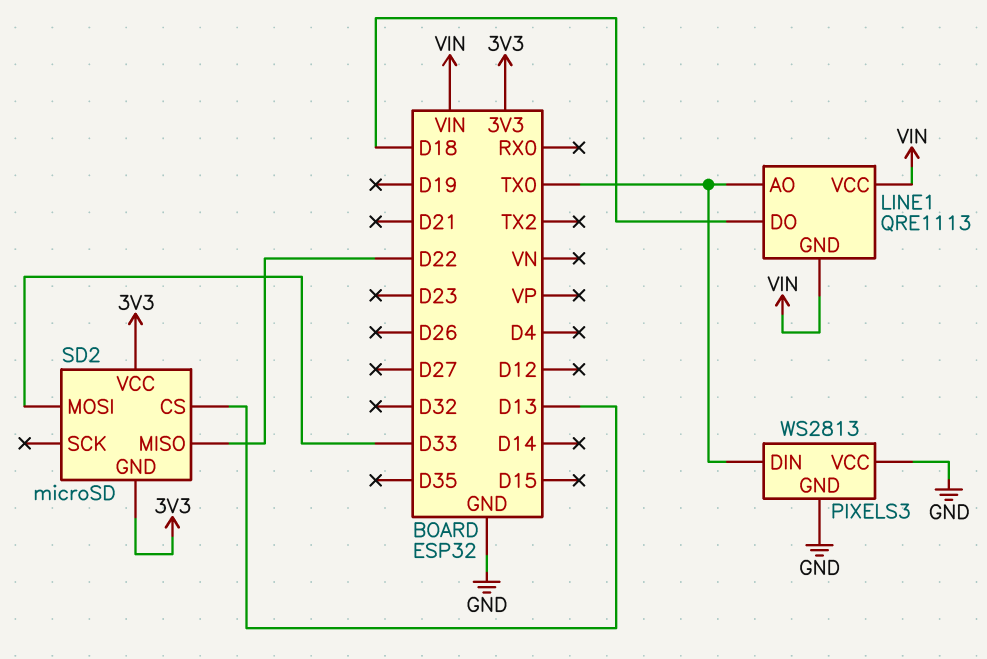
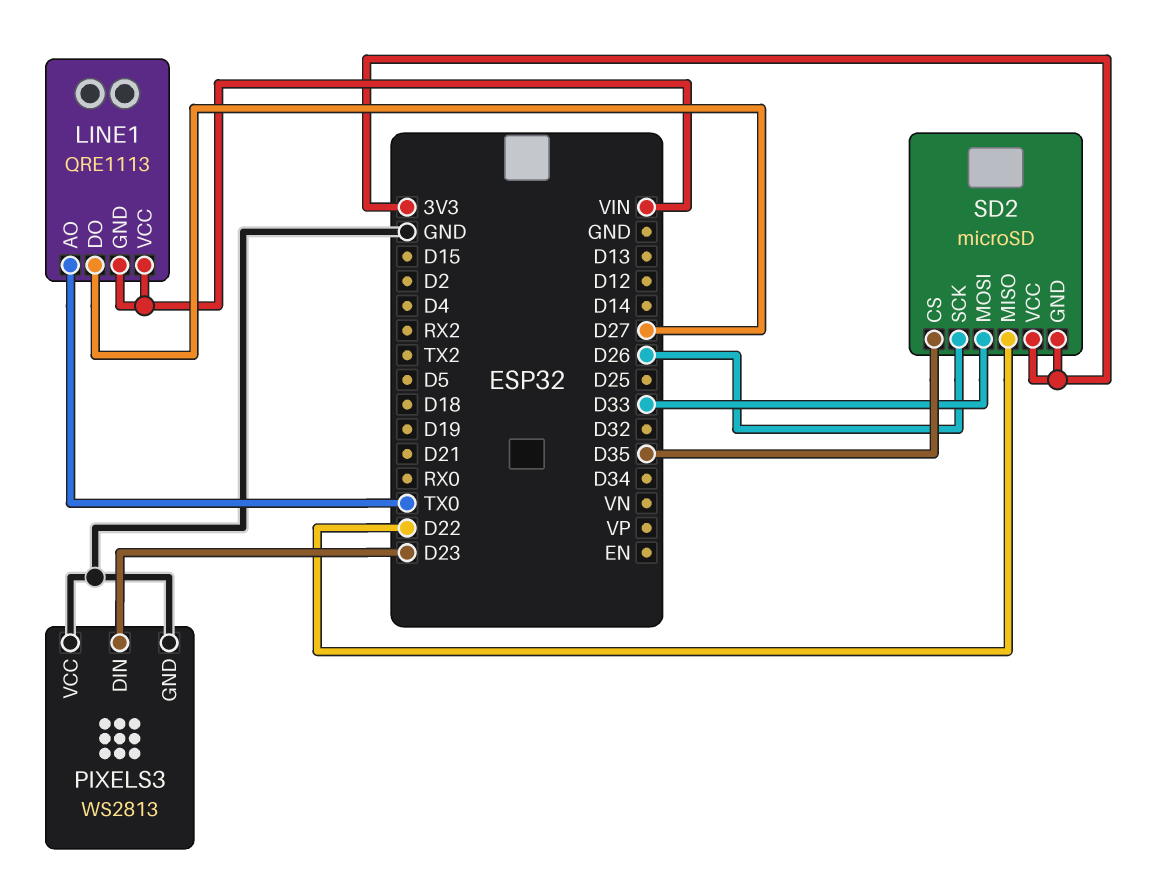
LINE1 pin DO: D18 -> D27
PIXELS3 pin DIN: TX0 -> D23
SD2 pin CS: D13 -> D35
SD2 pin SCK: none -> D26

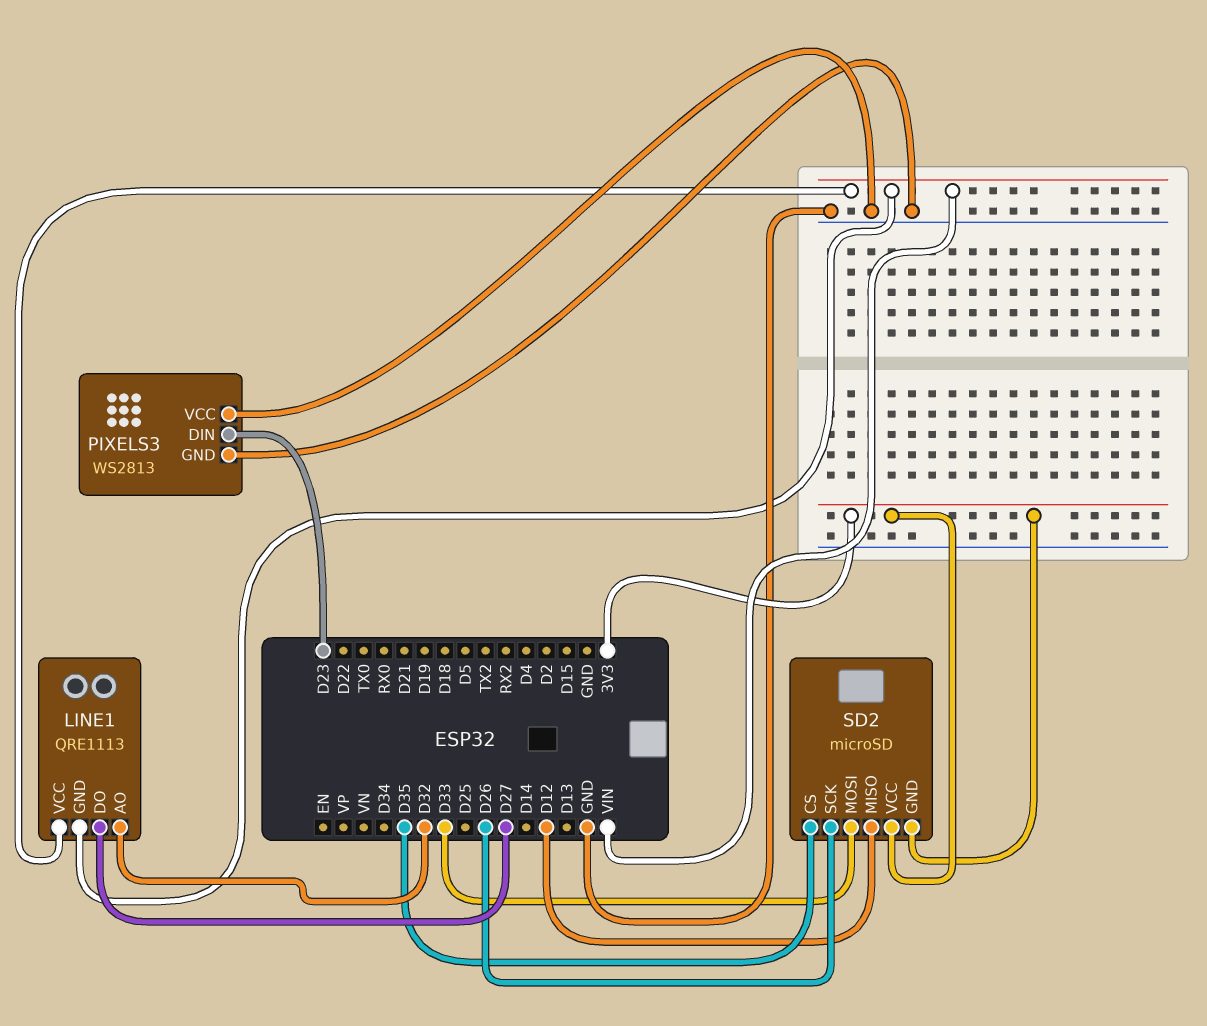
LINE1 pin AO: TX0 -> D32
SD2 pin MISO: D22 -> D12

